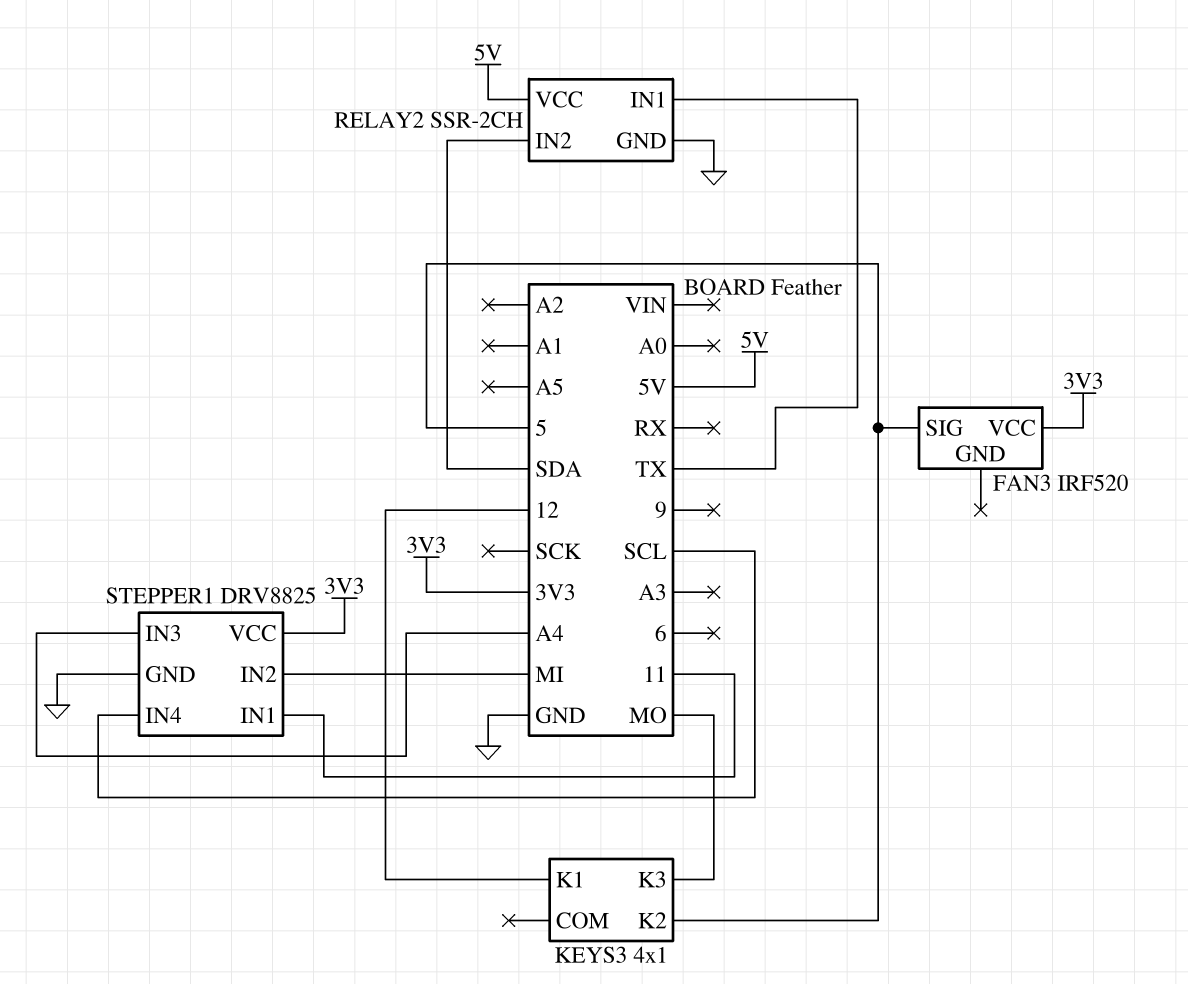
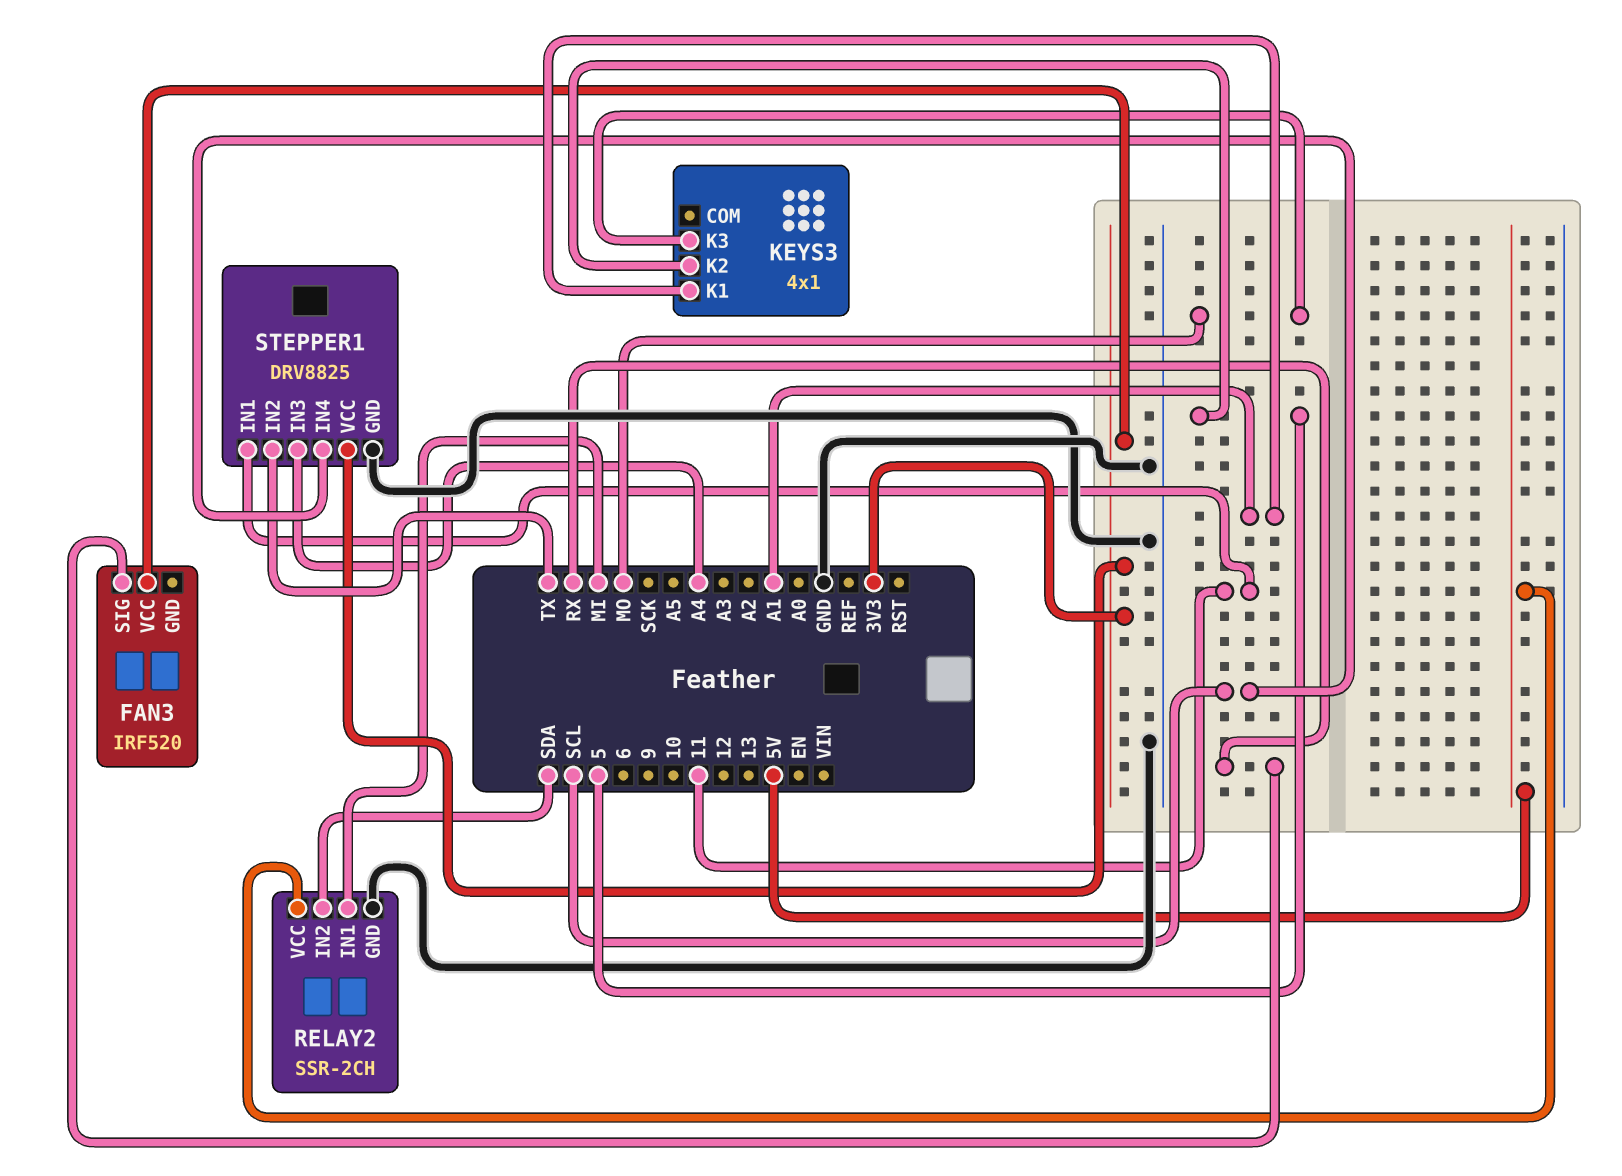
FAN3 pin SIG: 5 -> RX
KEYS3 pin K1: 12 -> A1
RELAY2 pin IN1: TX -> MI
STEPPER1 pin IN2: MI -> TX

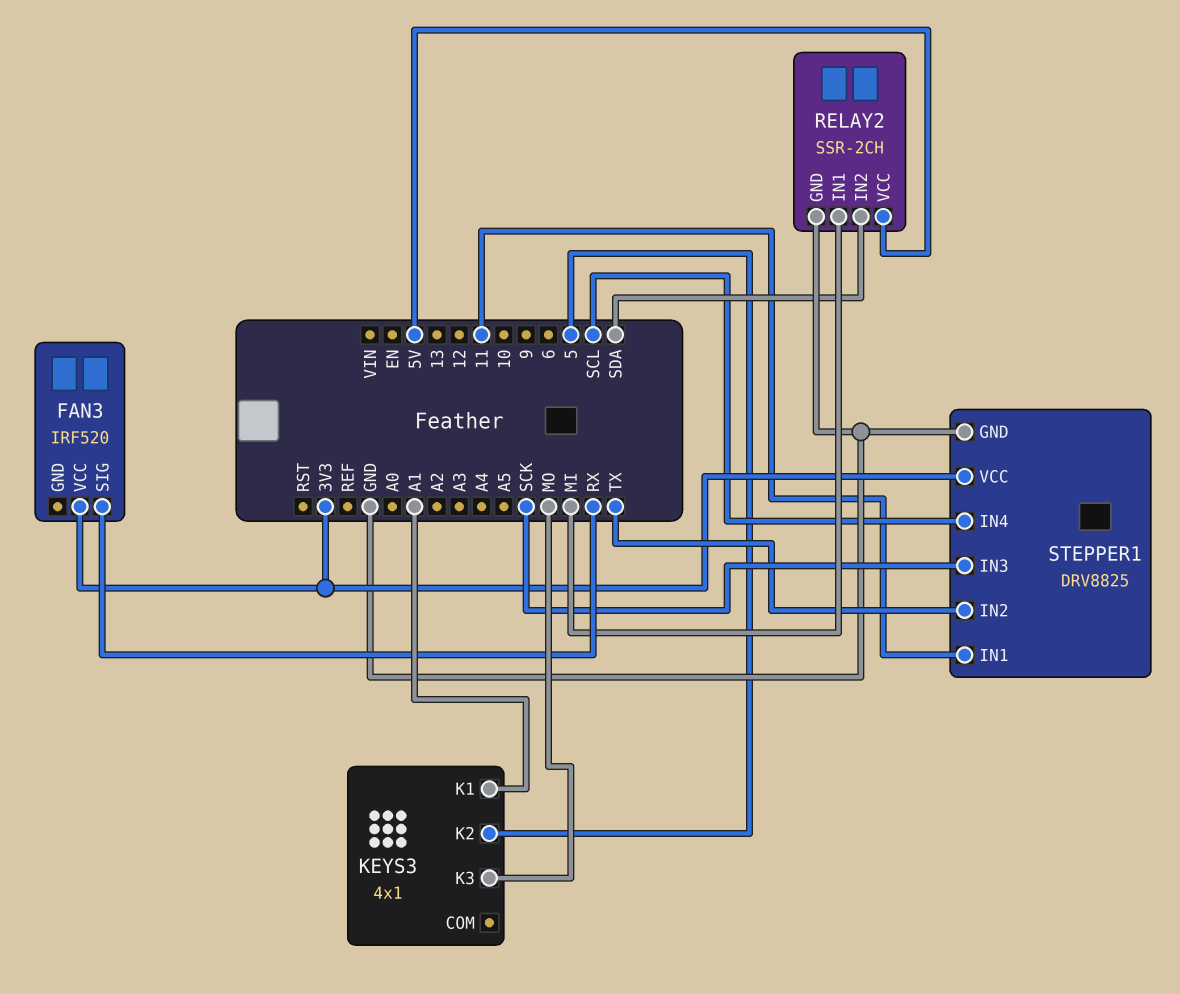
STEPPER1 pin IN3: A4 -> SCK

